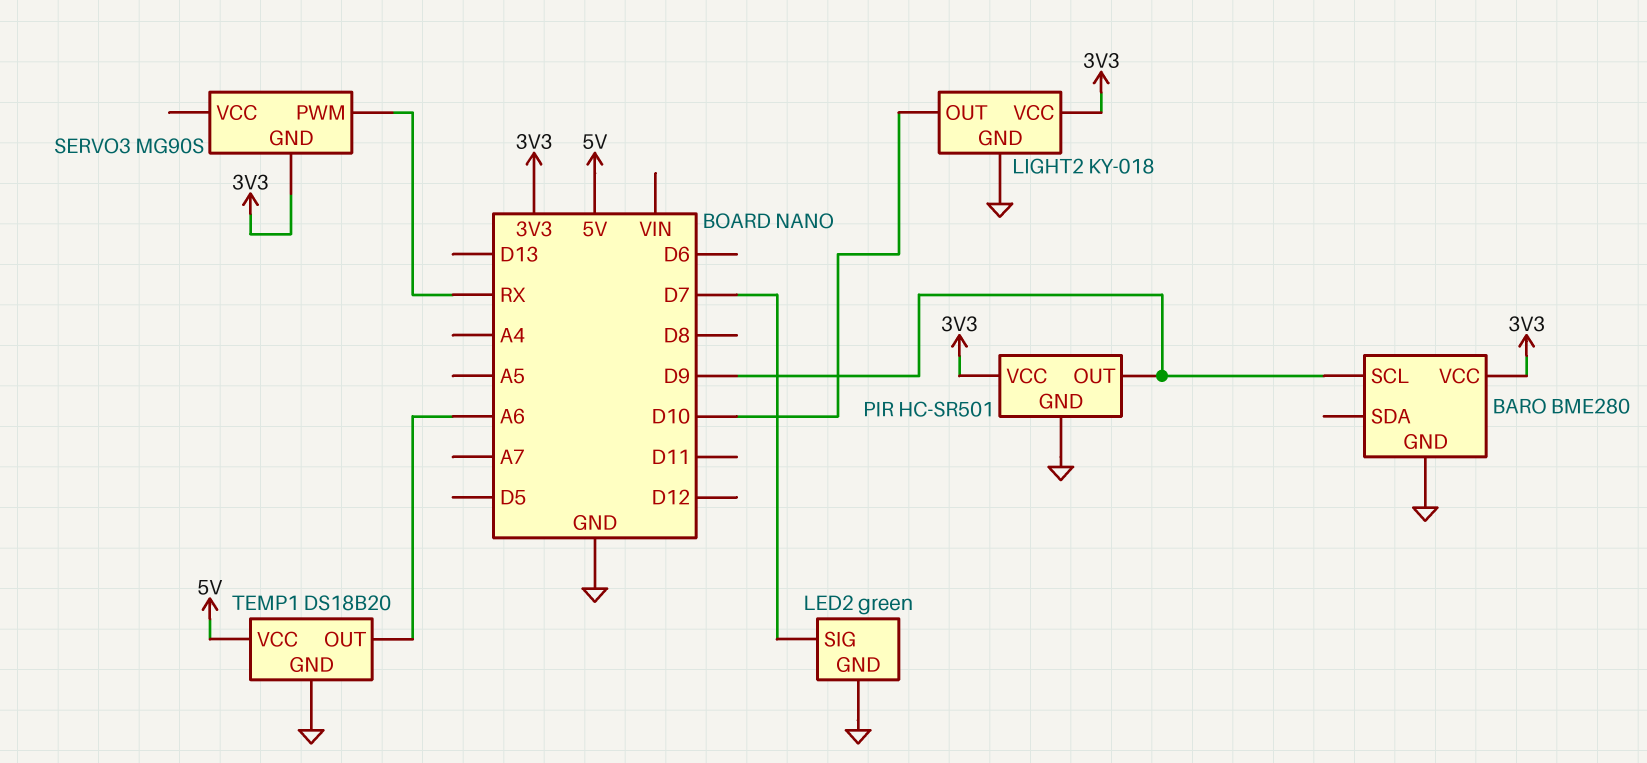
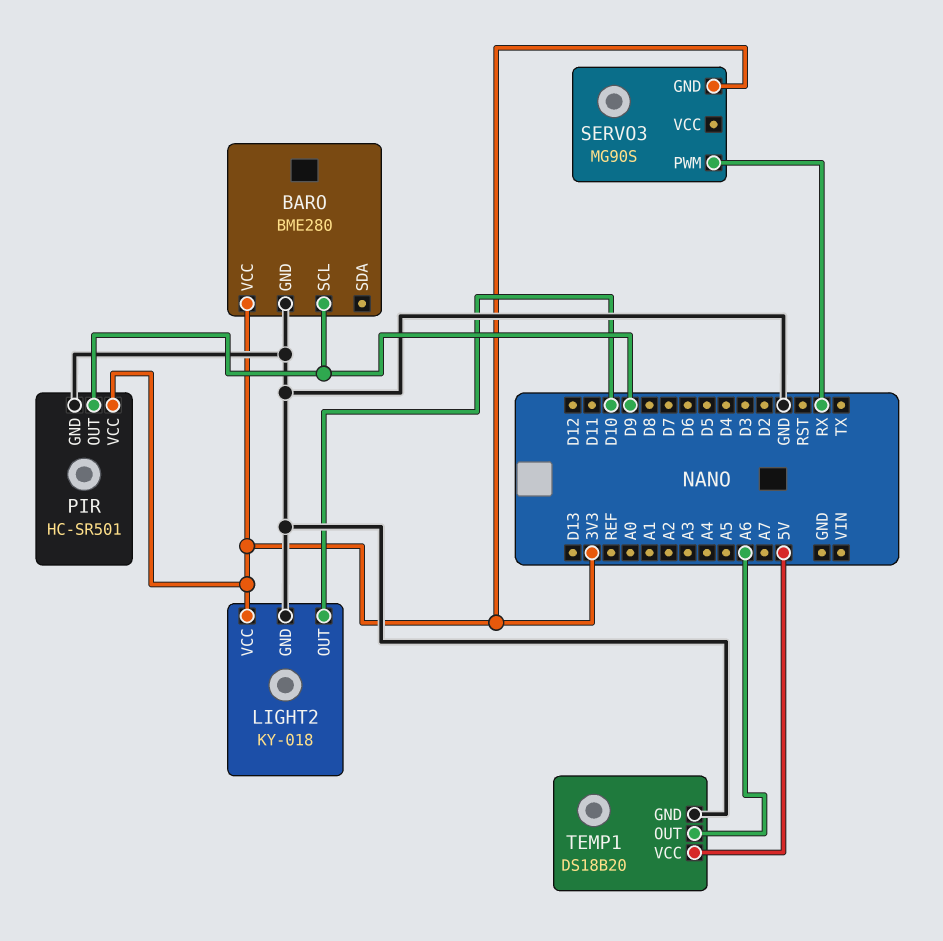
LED2: green -> none
LED2 pin GND: GND -> none
LED2 pin SIG: D7 -> none

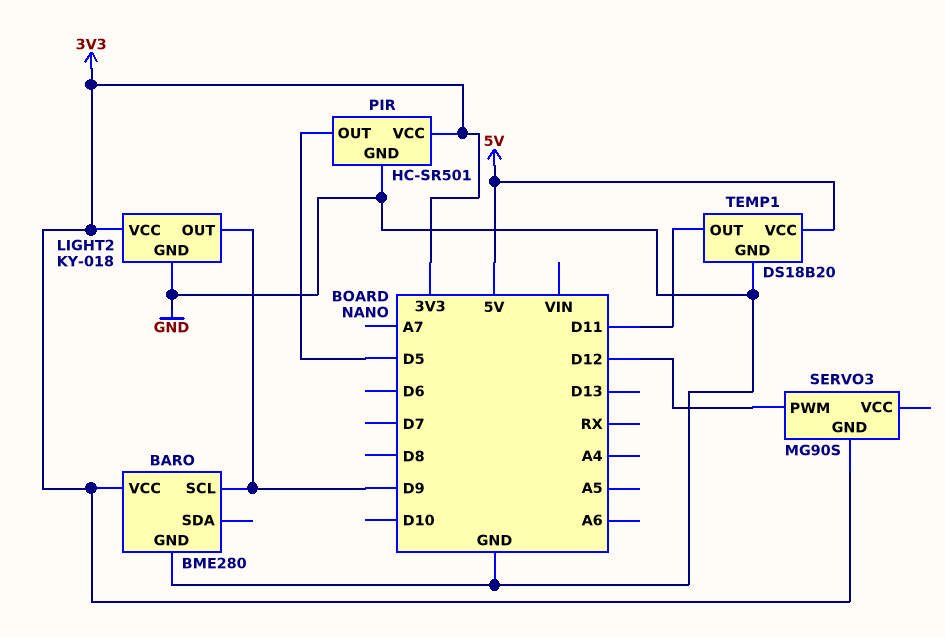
LIGHT2 pin OUT: D10 -> D9
PIR pin OUT: D9 -> D5
SERVO3 pin PWM: RX -> D12
TEMP1 pin OUT: A6 -> D11

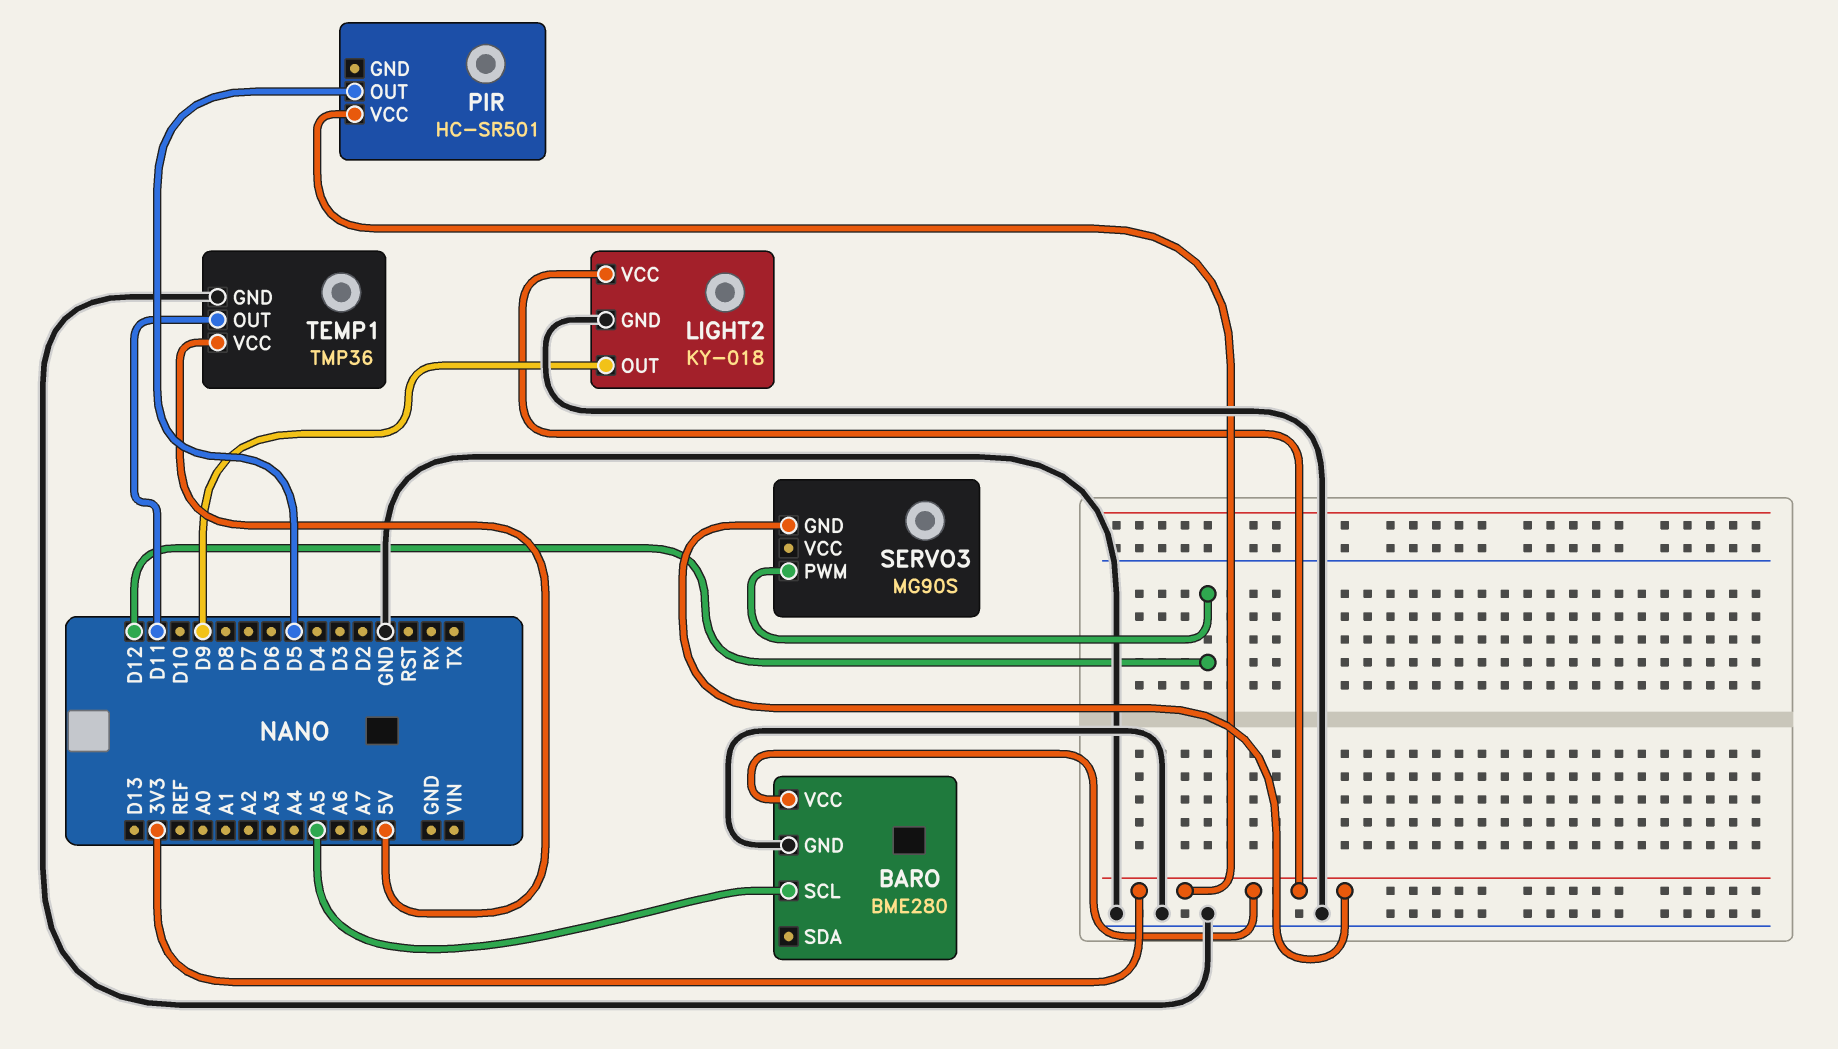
BARO pin SCL: D9 -> A5
PIR pin GND: GND -> none
TEMP1: DS18B20 -> TMP36

